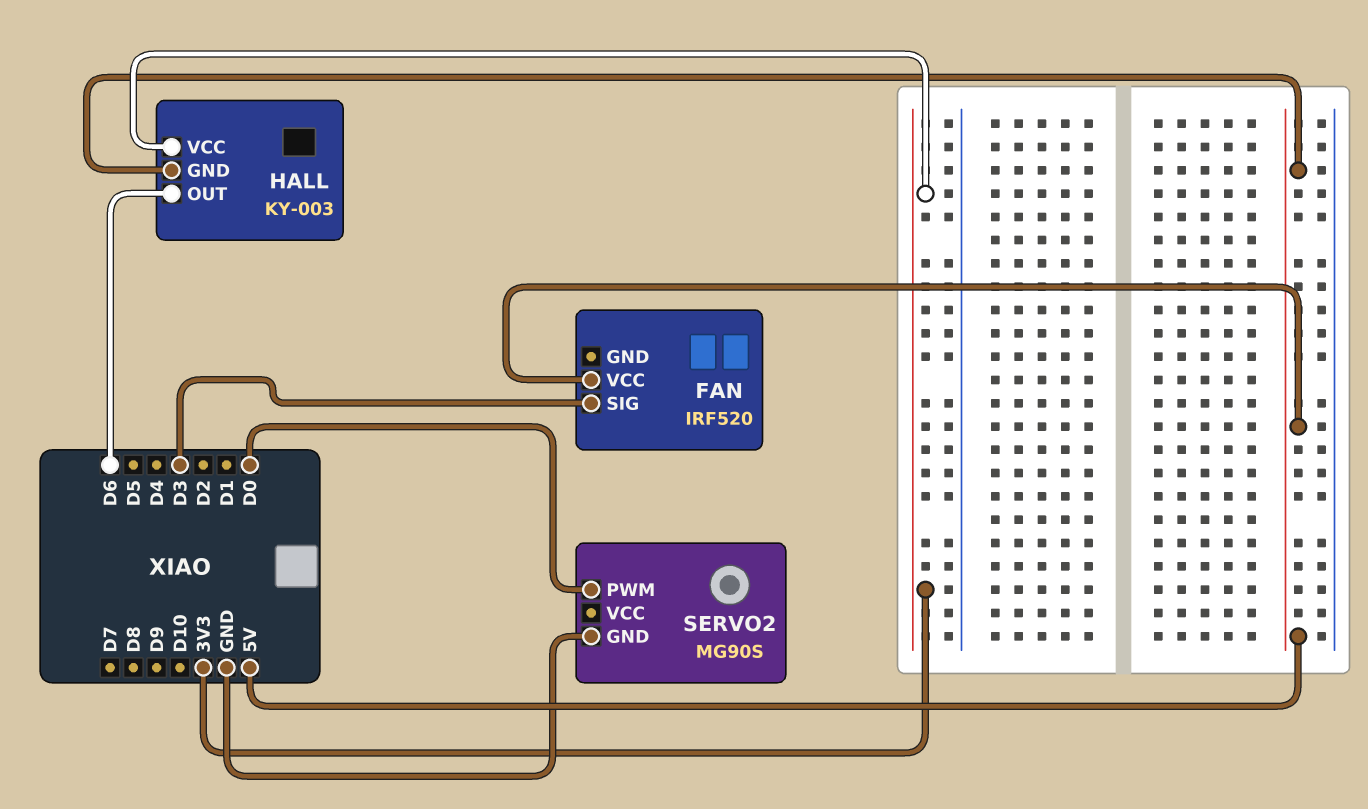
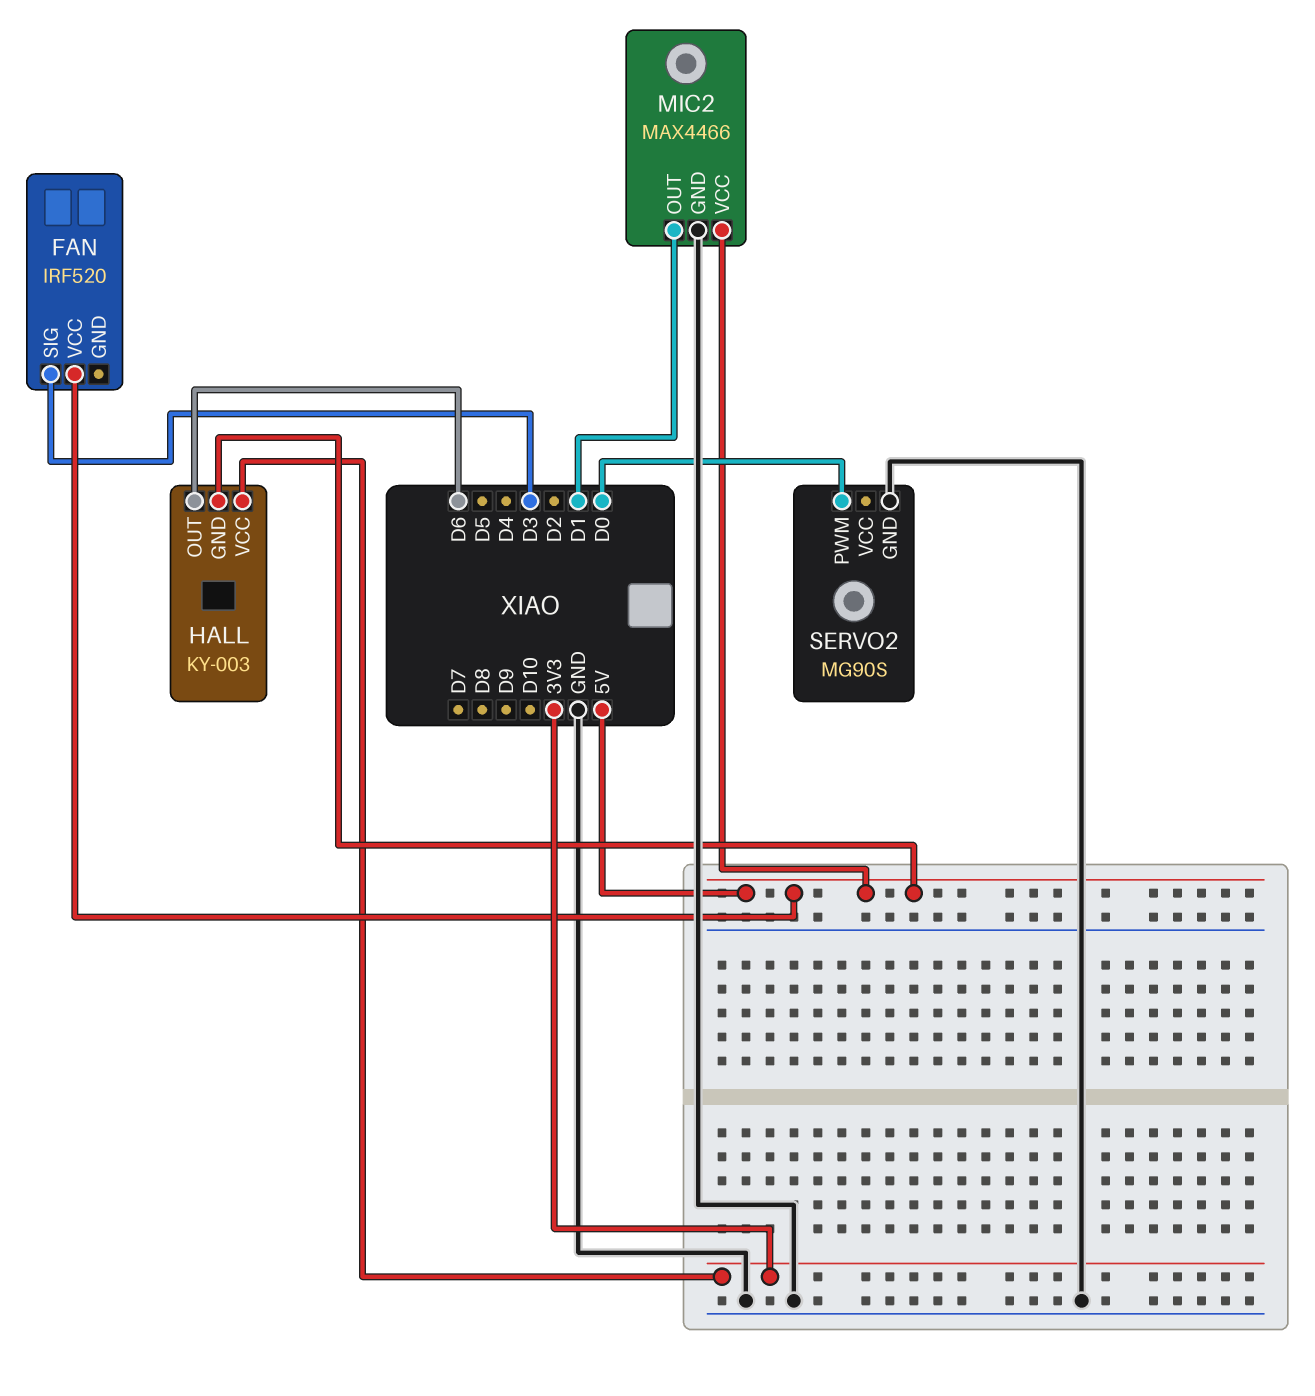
MIC2: none -> MAX4466
MIC2 pin GND: none -> GND
MIC2 pin OUT: none -> D1
MIC2 pin VCC: none -> 5V

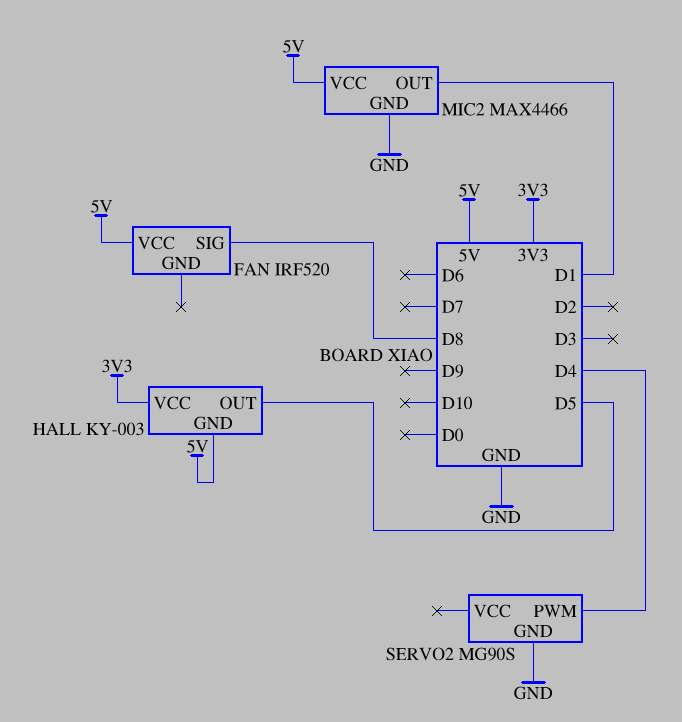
FAN pin SIG: D3 -> D8
HALL pin OUT: D6 -> D5
SERVO2 pin PWM: D0 -> D4

